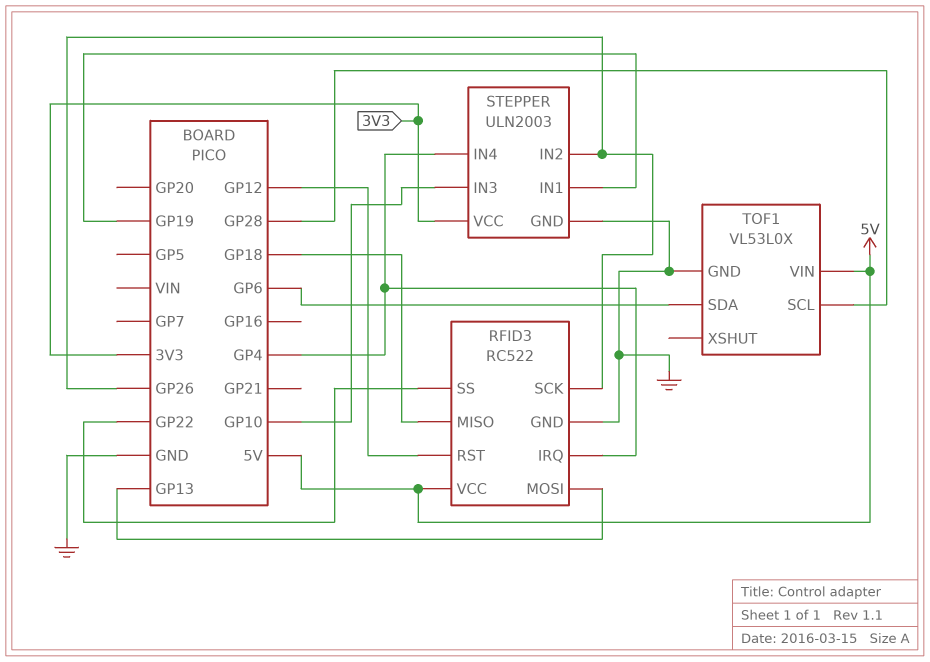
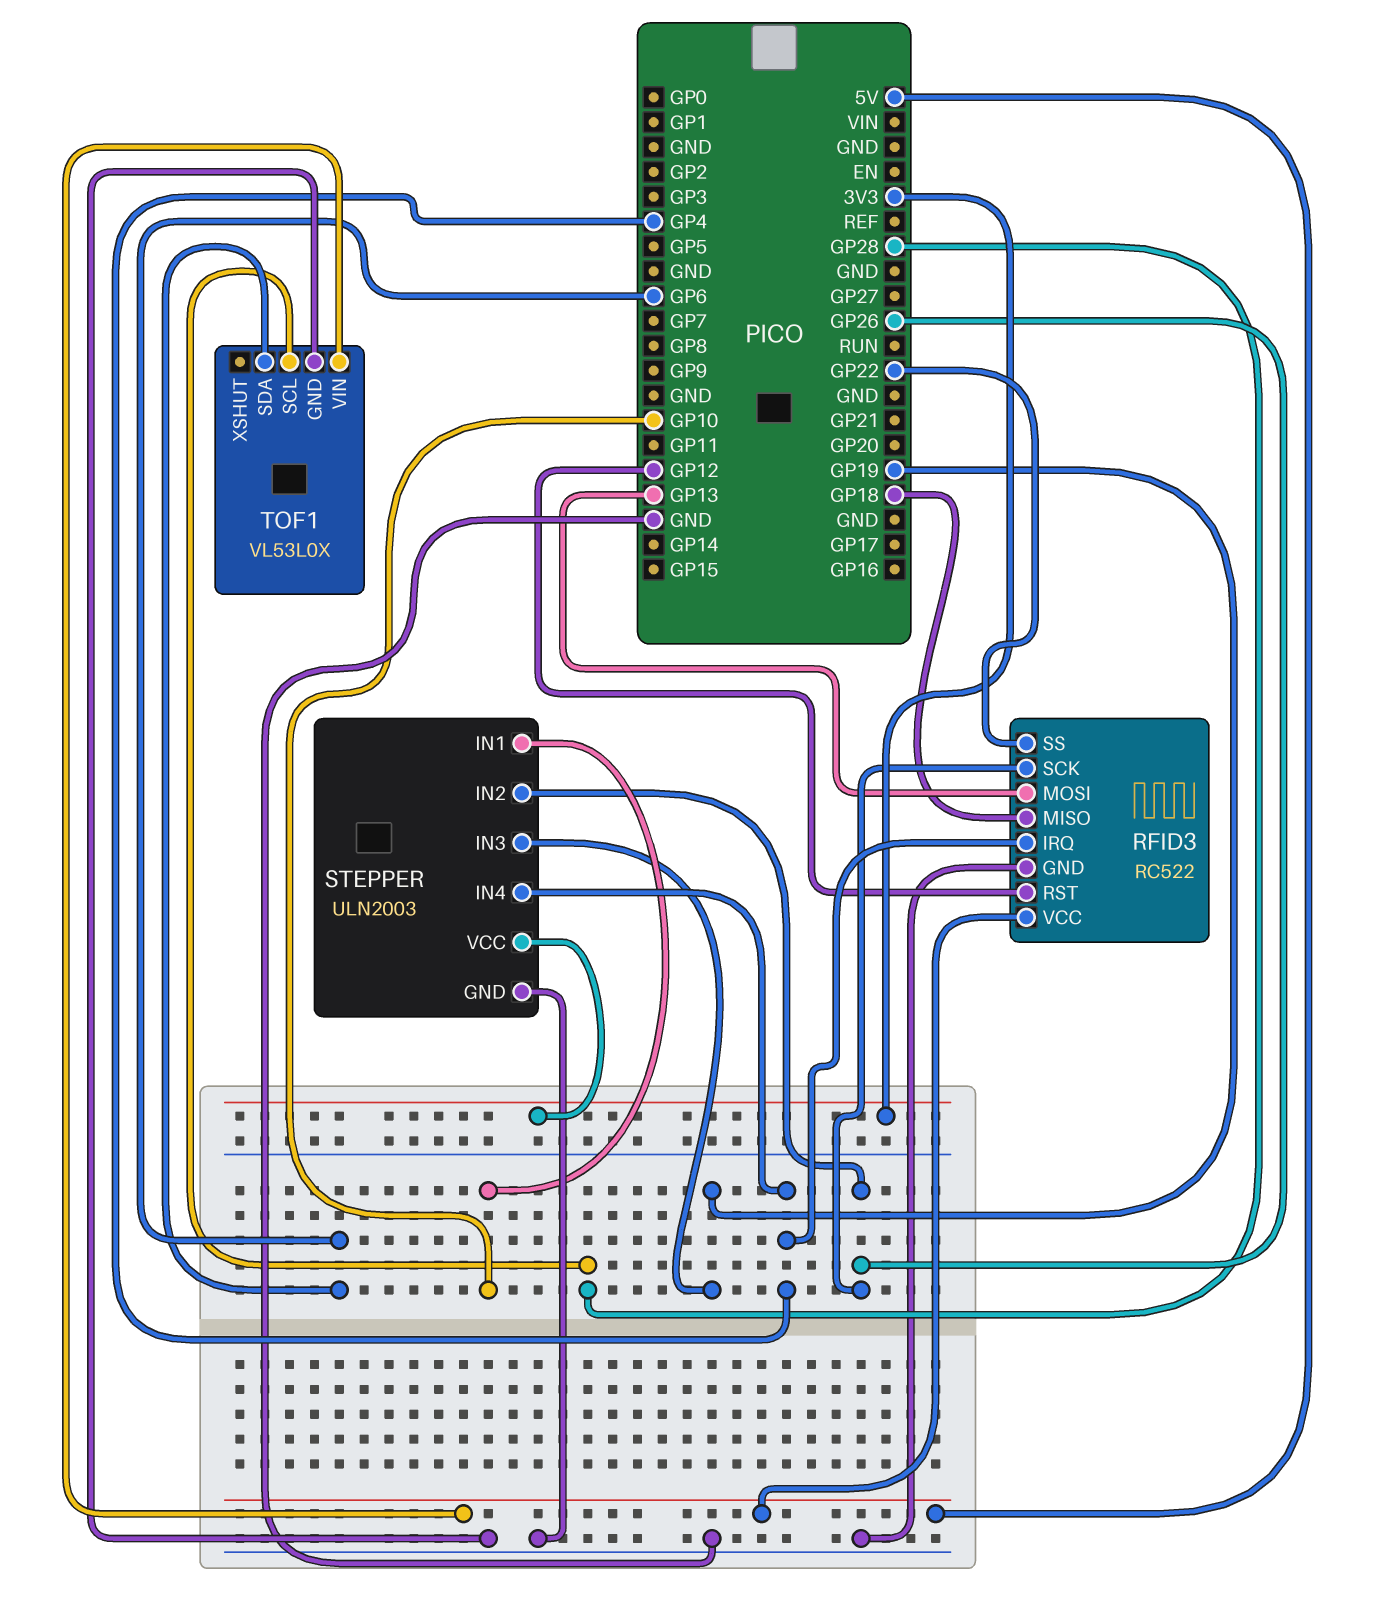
STEPPER pin IN1: GP19 -> GP10
STEPPER pin IN3: GP10 -> GP19

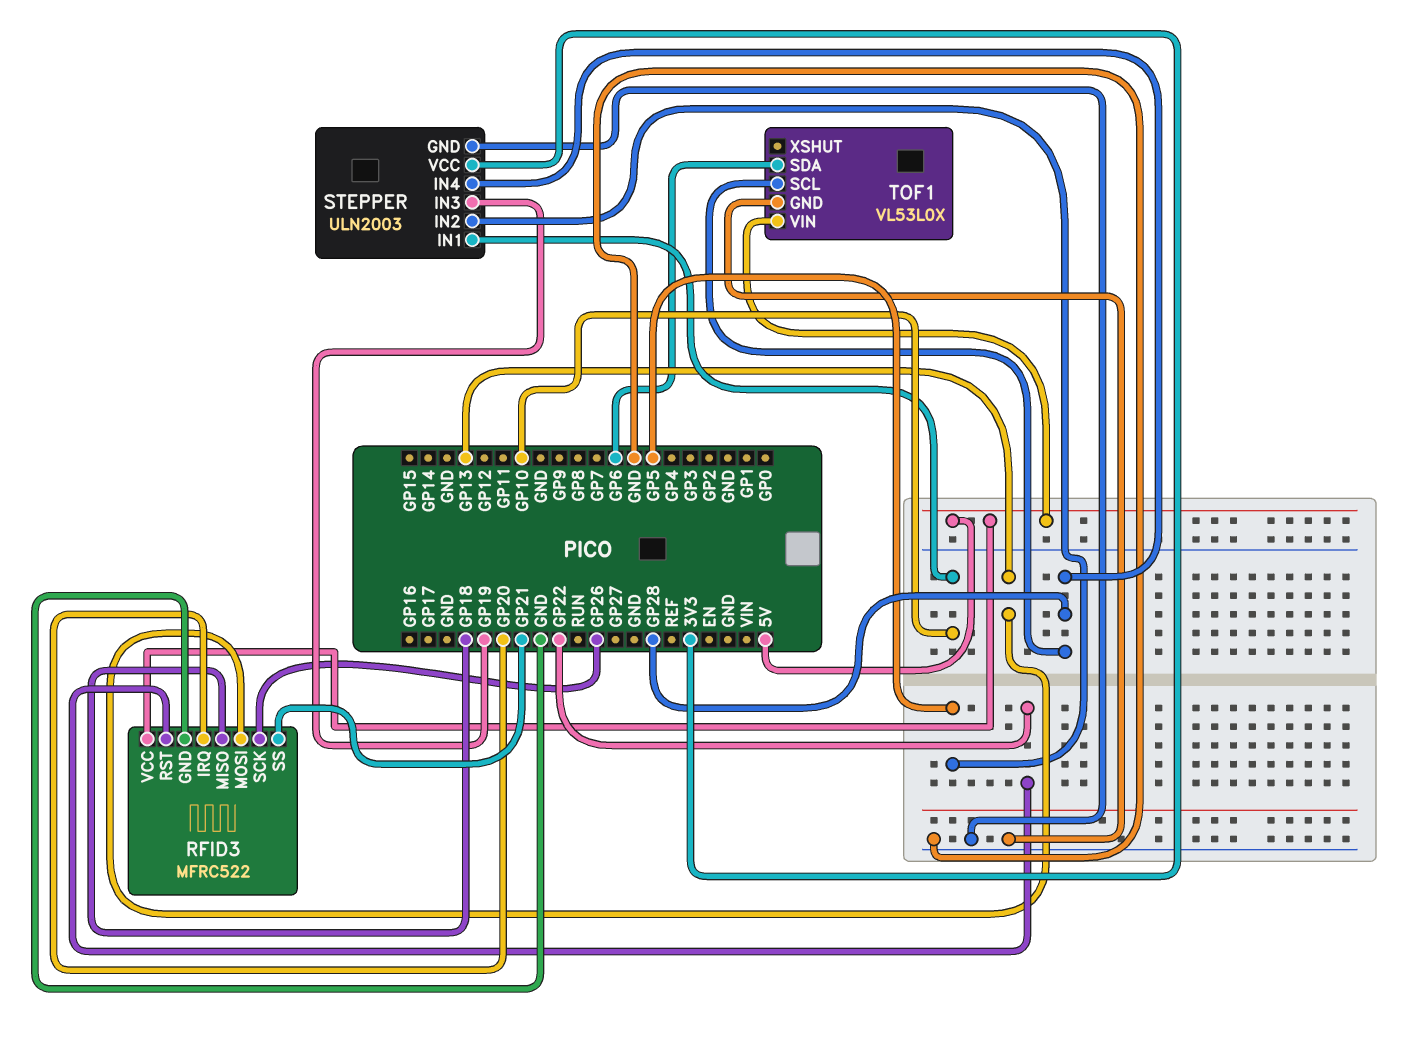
RFID3: RC522 -> MFRC522
RFID3 pin IRQ: GP4 -> GP20
RFID3 pin RST: GP12 -> GP22
RFID3 pin SS: GP22 -> GP21
STEPPER pin IN2: GP26 -> GP5
STEPPER pin IN4: GP4 -> GP28

